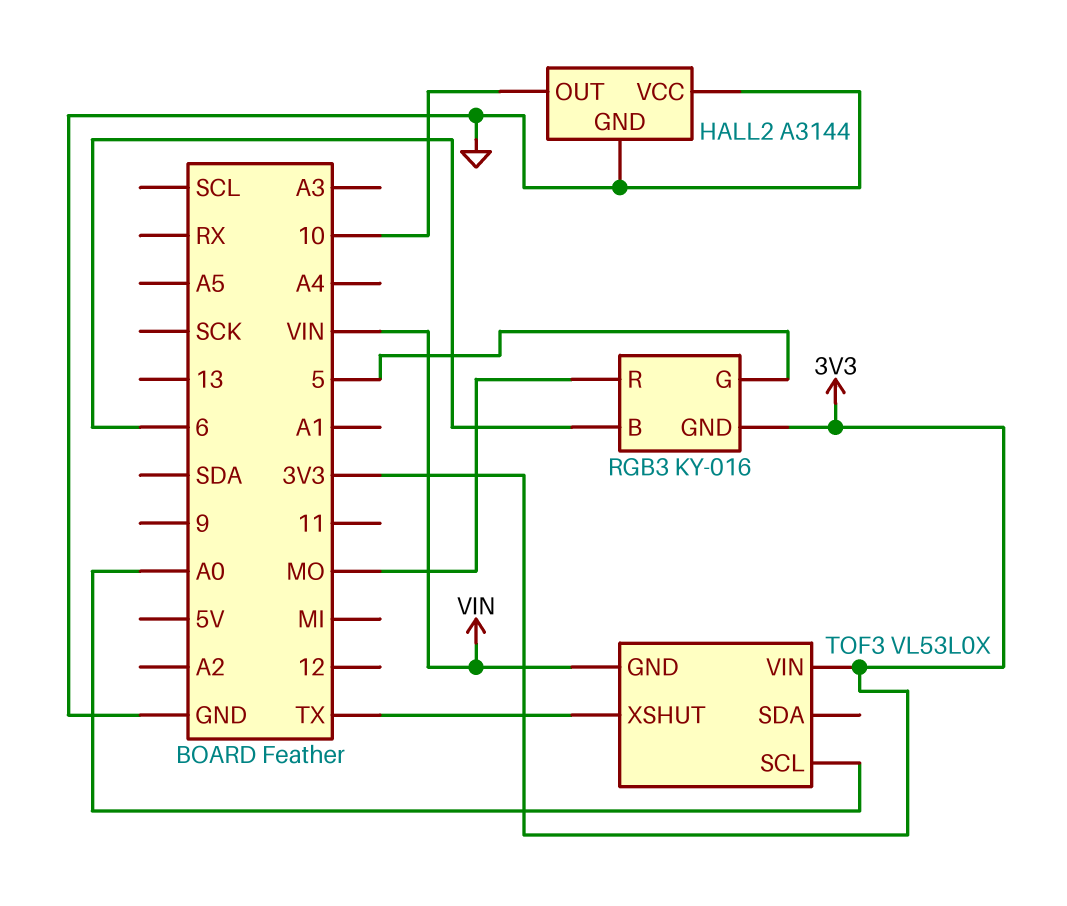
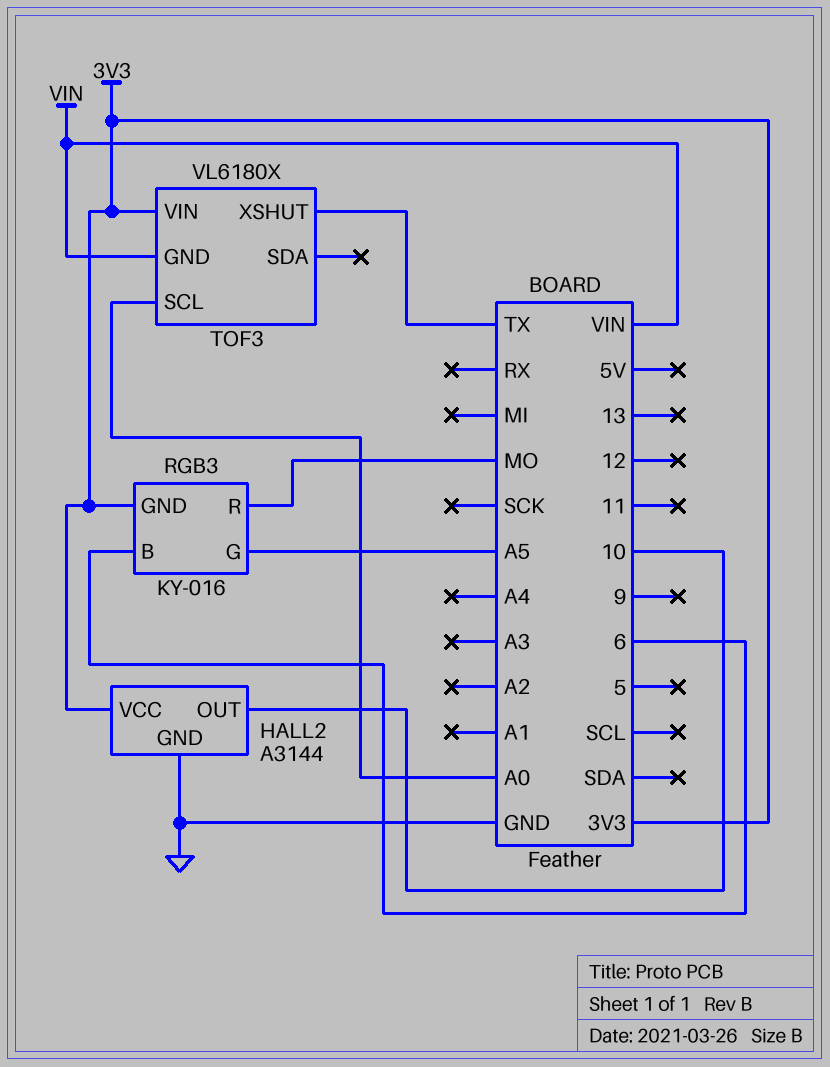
HALL2 pin VCC: GND -> 3V3
RGB3 pin G: 5 -> A5
TOF3: VL53L0X -> VL6180X

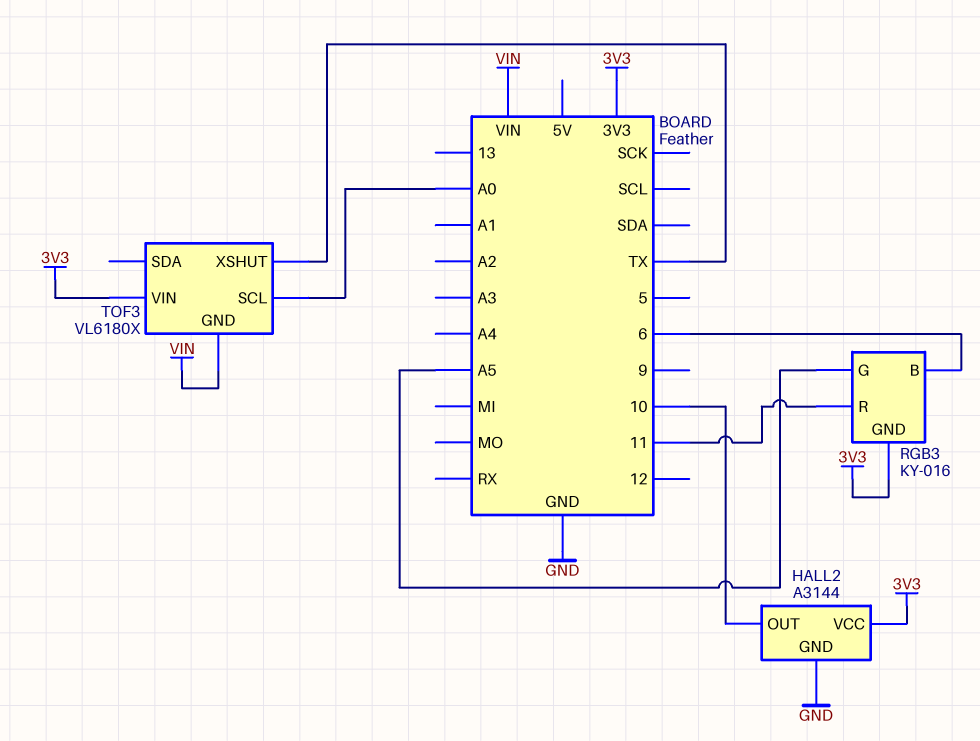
RGB3 pin R: MO -> 11

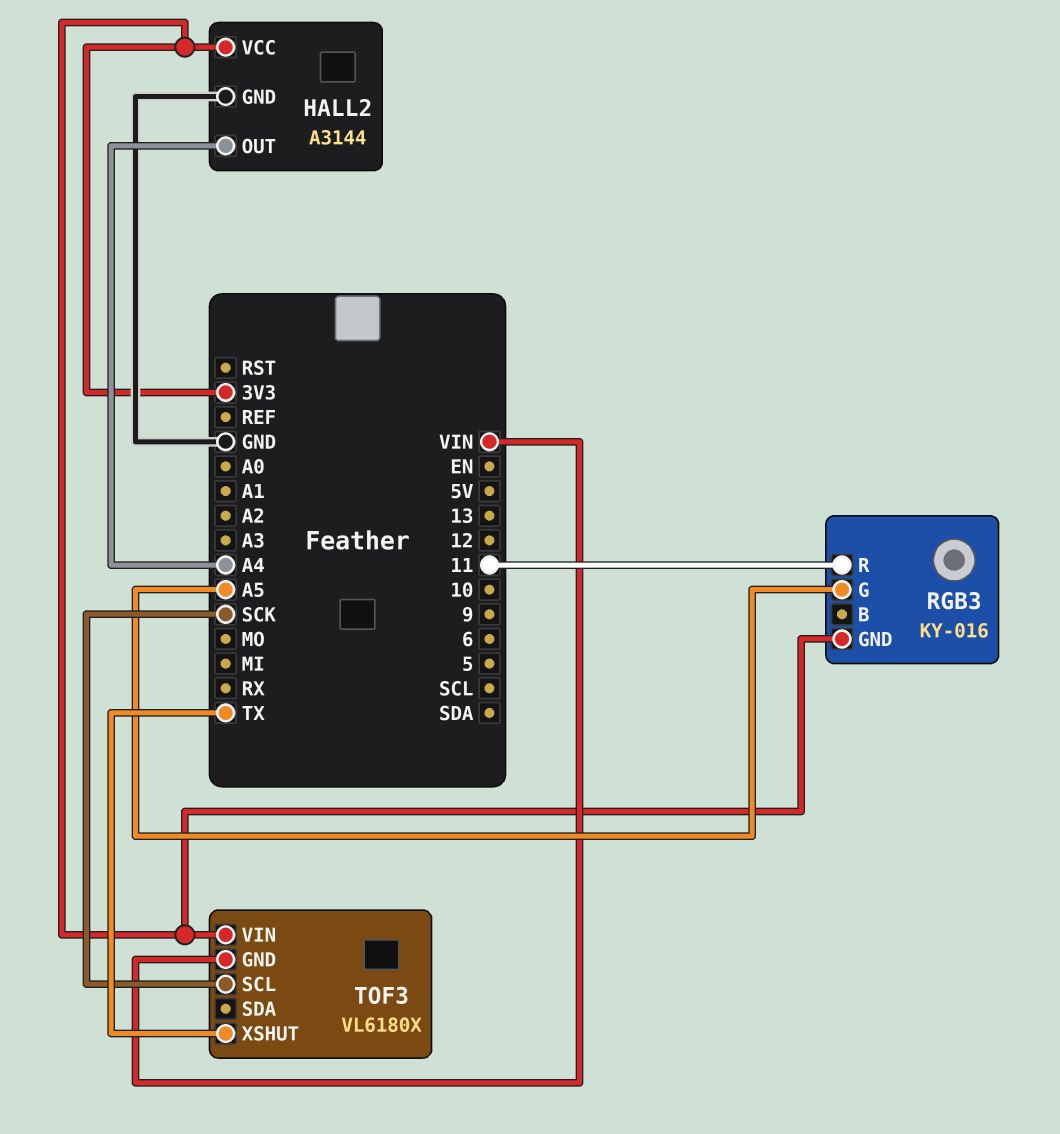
HALL2 pin OUT: 10 -> A4
RGB3 pin B: 6 -> none
TOF3 pin SCL: A0 -> SCK

